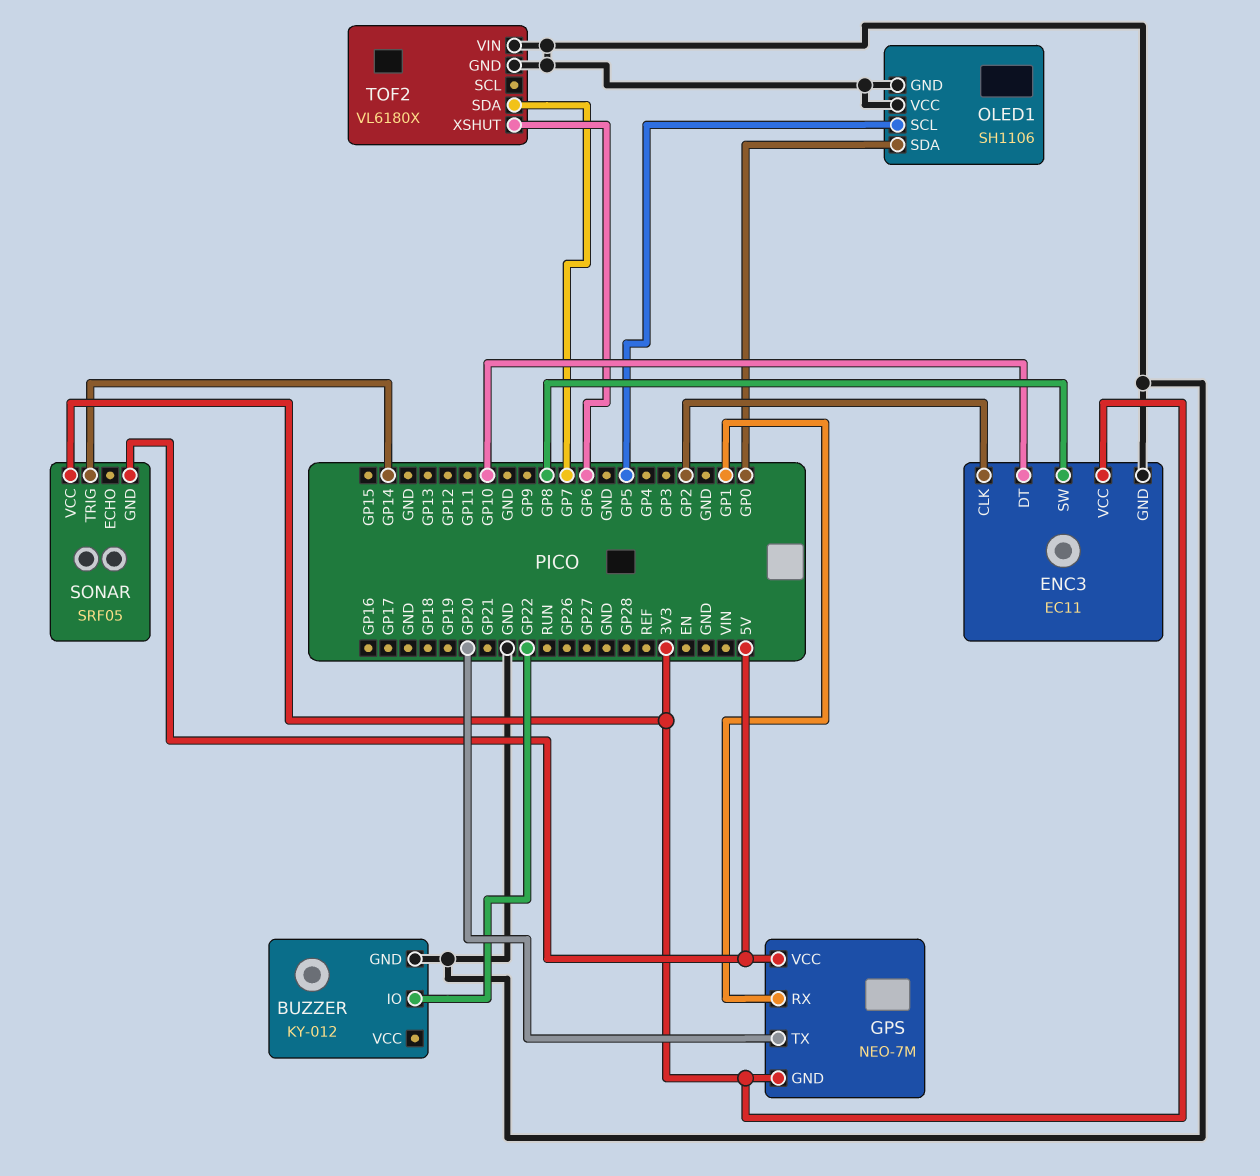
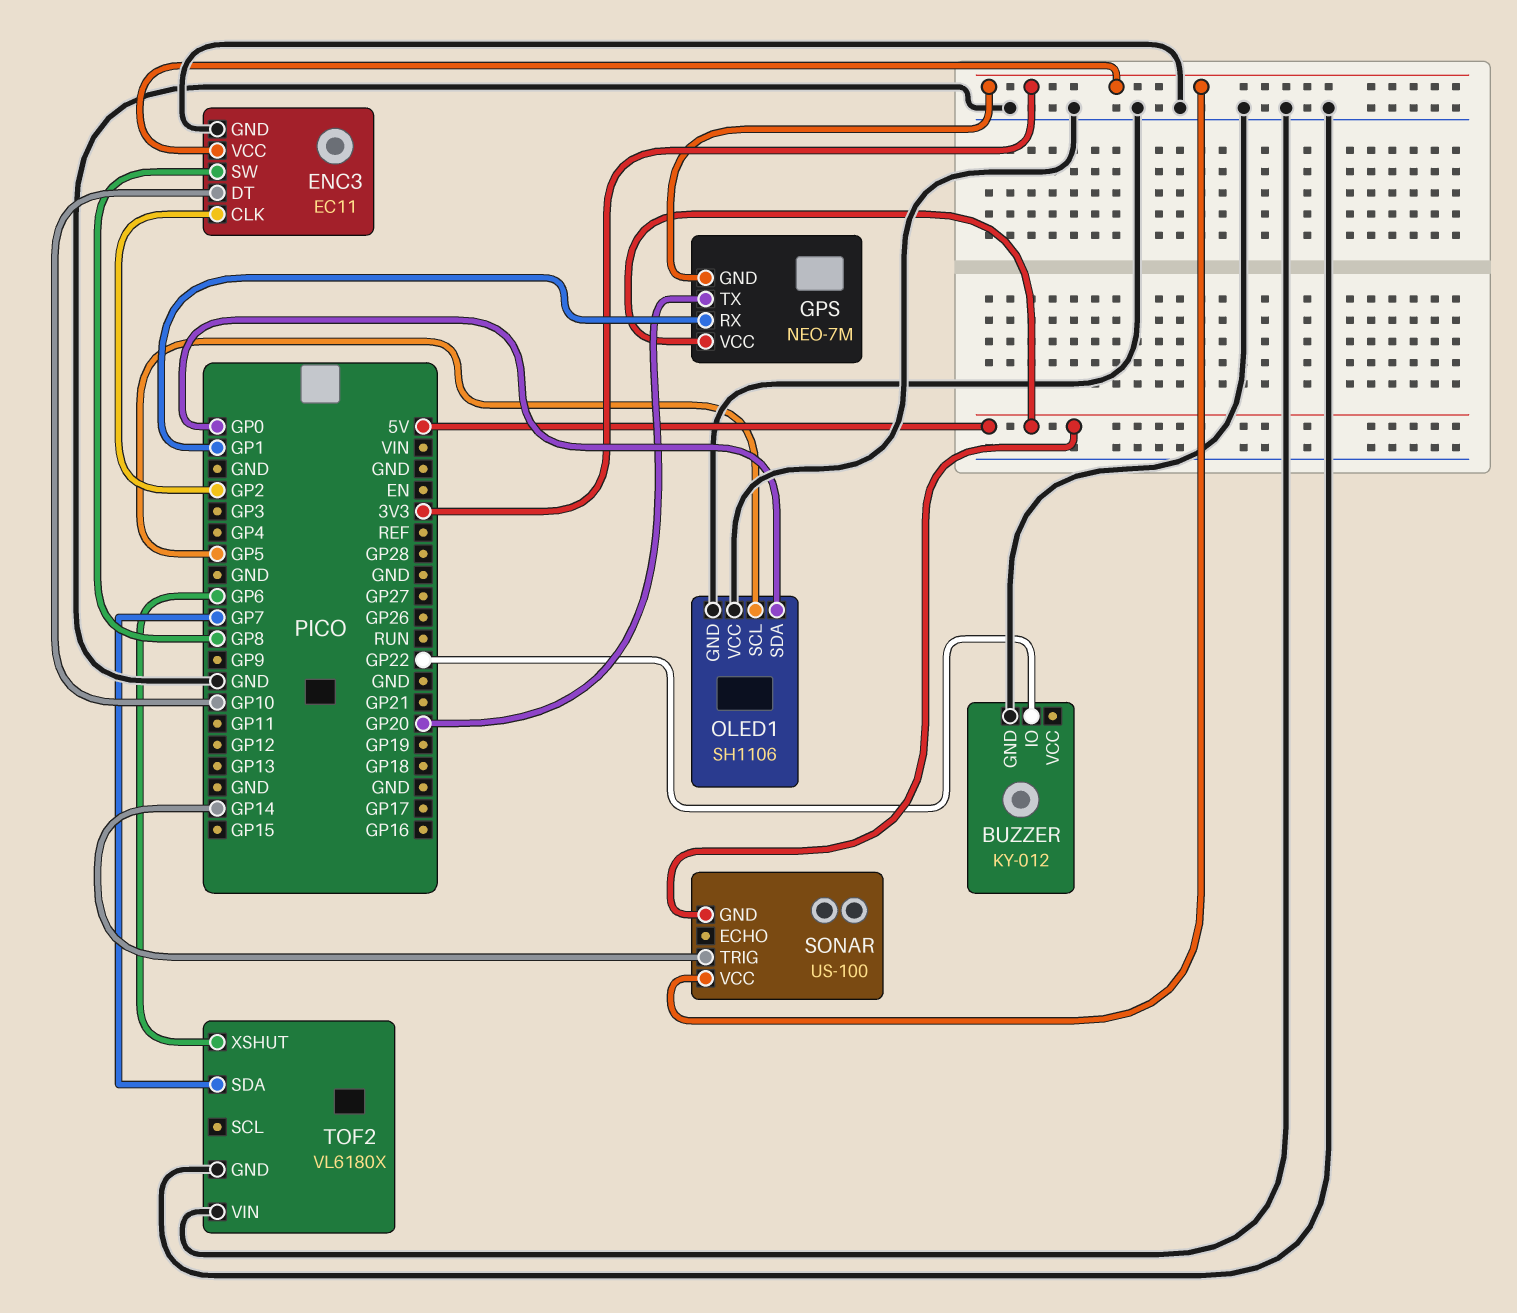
SONAR: SRF05 -> US-100

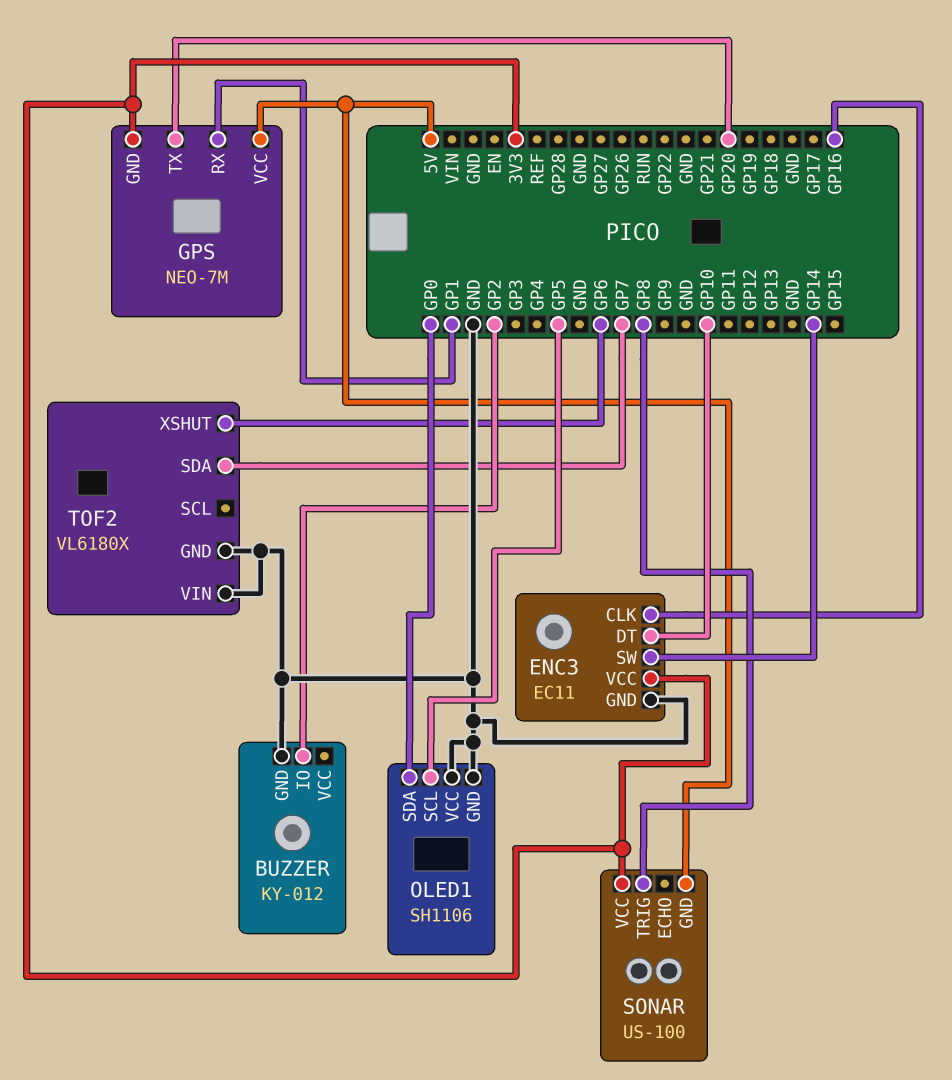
BUZZER pin IO: GP22 -> GP2
ENC3 pin CLK: GP2 -> GP16
ENC3 pin SW: GP8 -> GP14
SONAR pin TRIG: GP14 -> GP8

